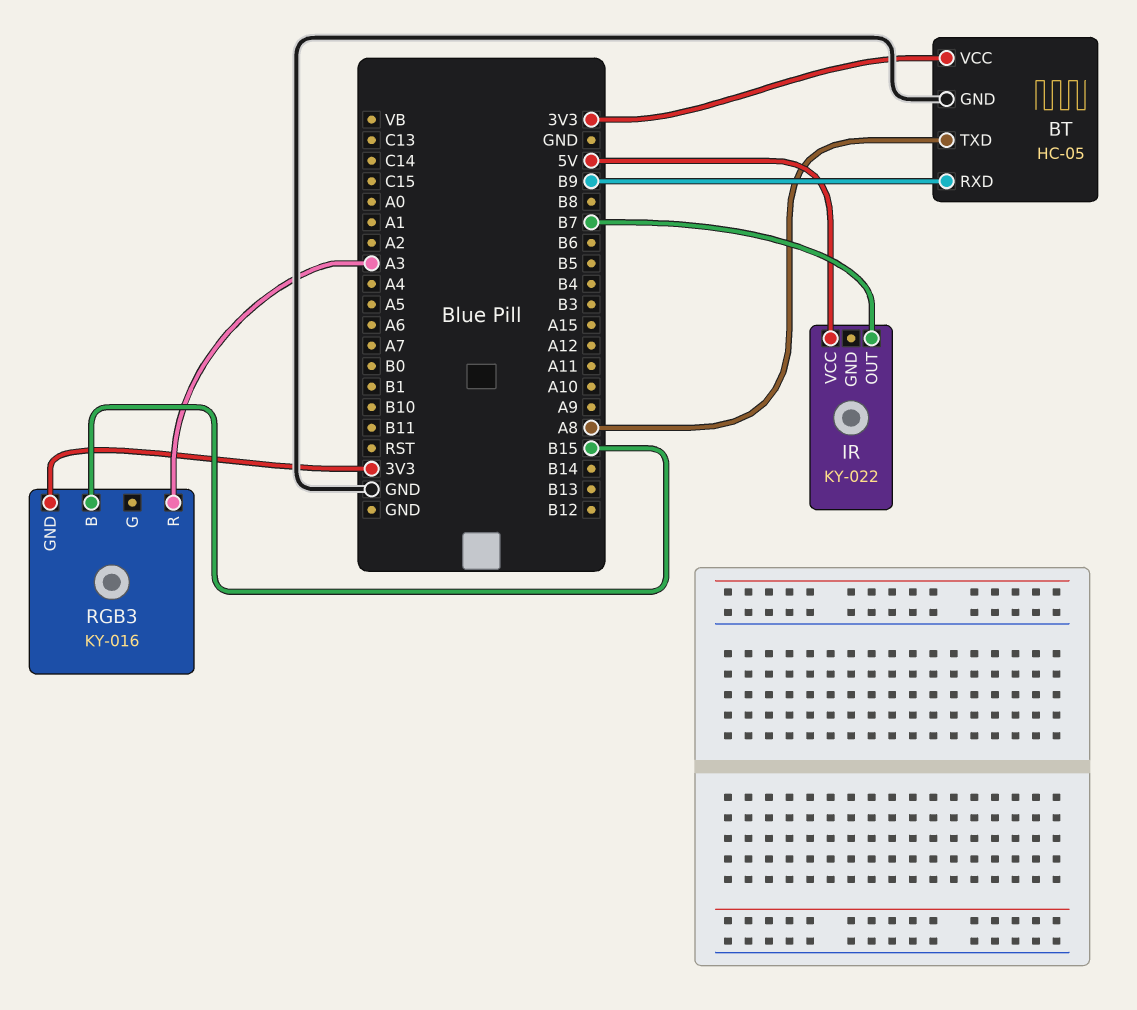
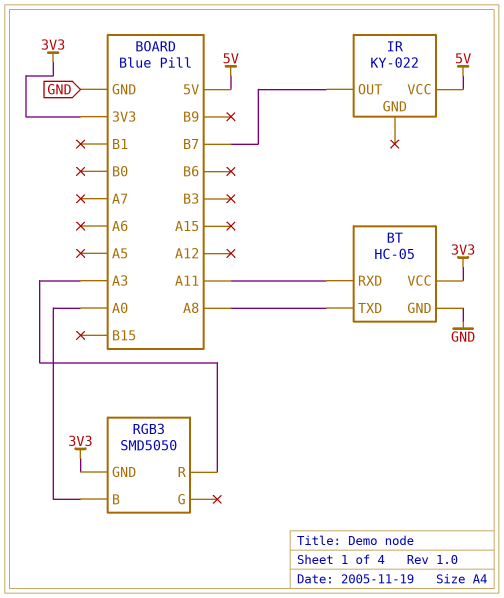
BT pin RXD: B9 -> A11
RGB3: KY-016 -> SMD5050
RGB3 pin B: B15 -> A0

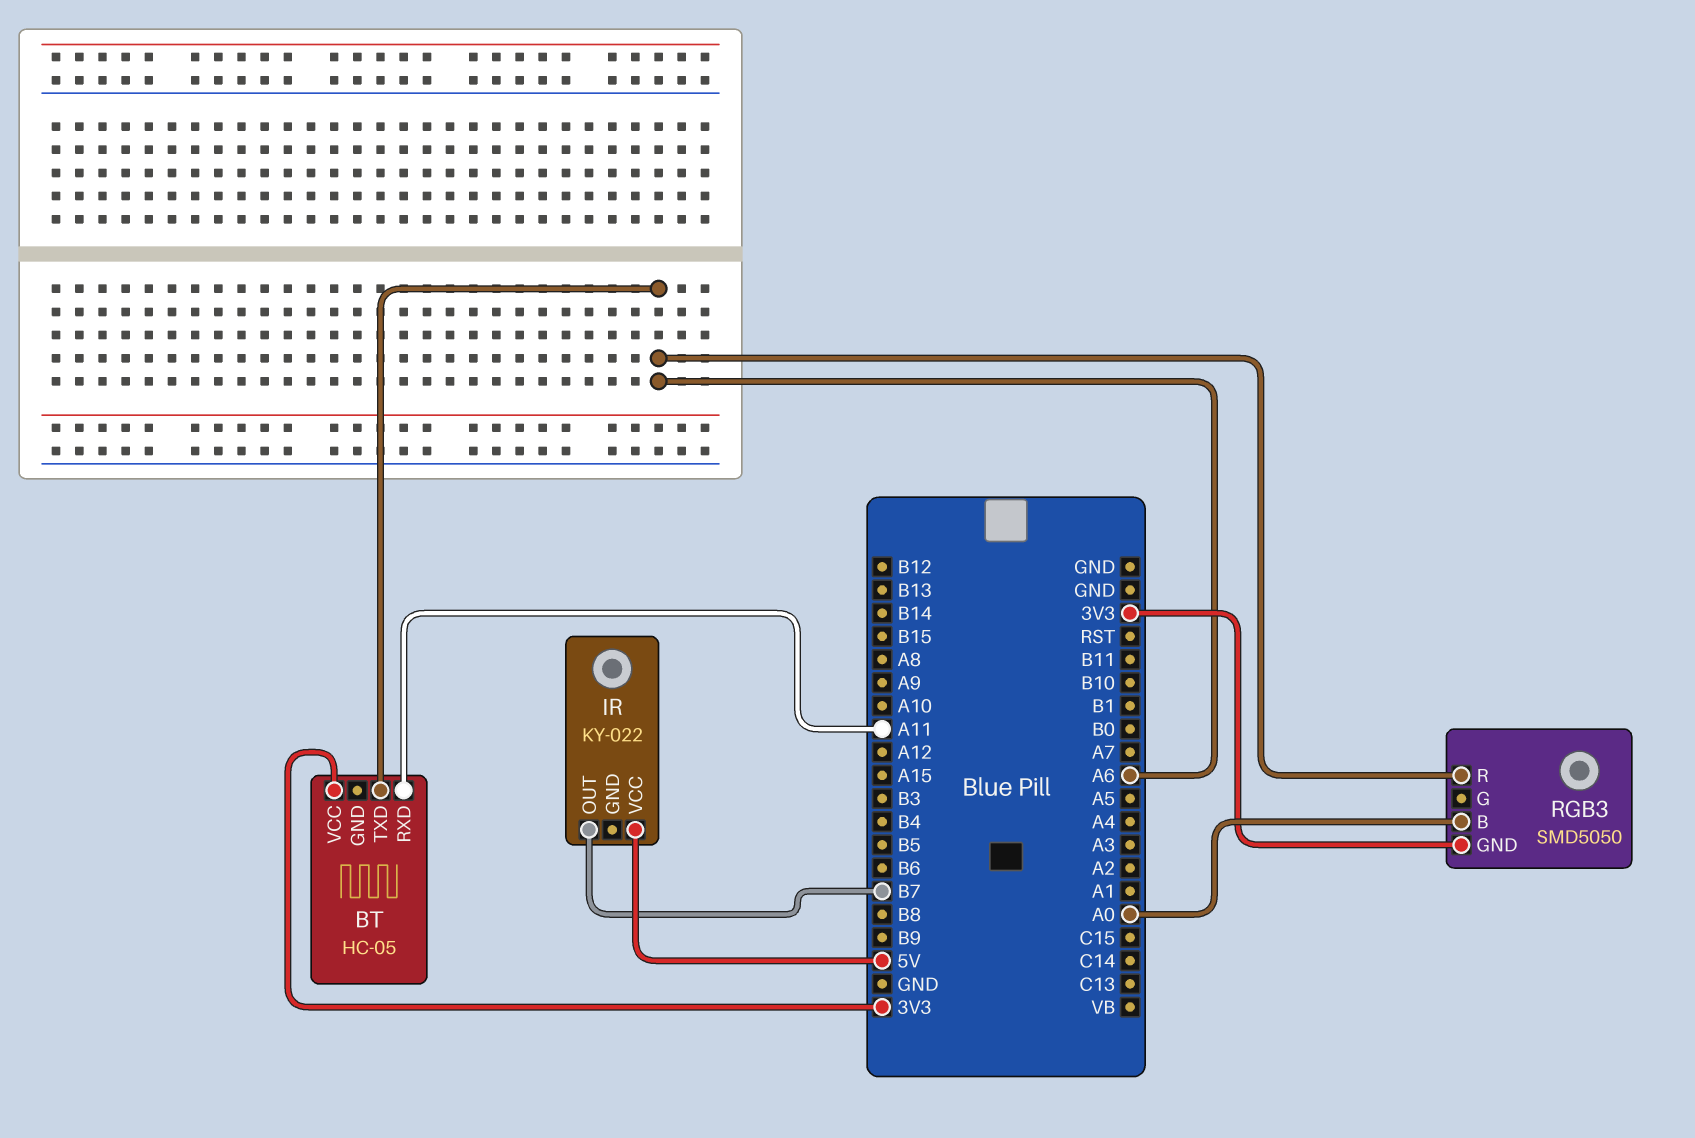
BT pin GND: GND -> none
BT pin TXD: A8 -> A6
RGB3 pin R: A3 -> A6

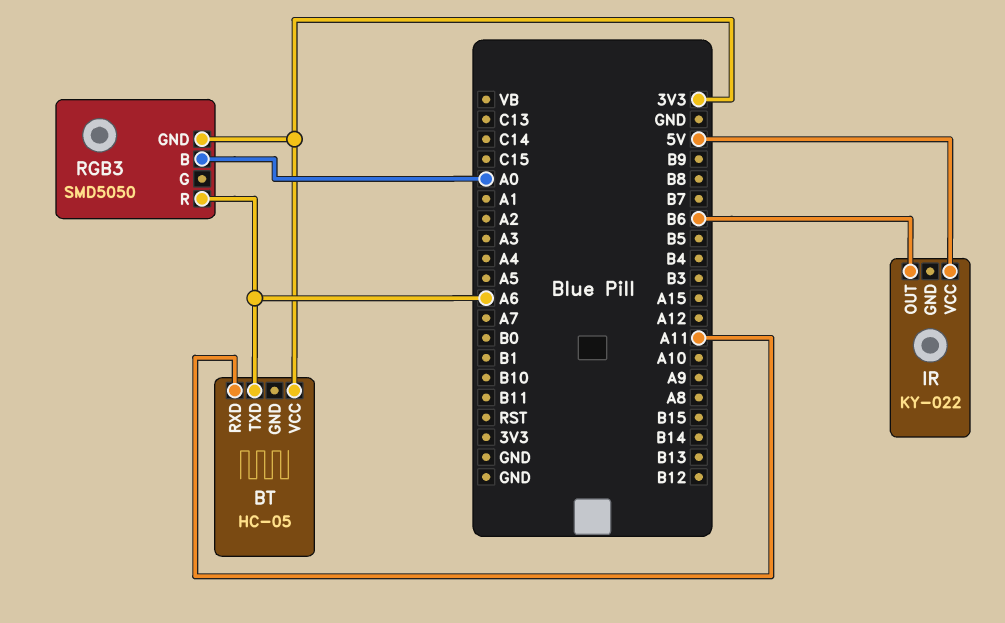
IR pin OUT: B7 -> B6

